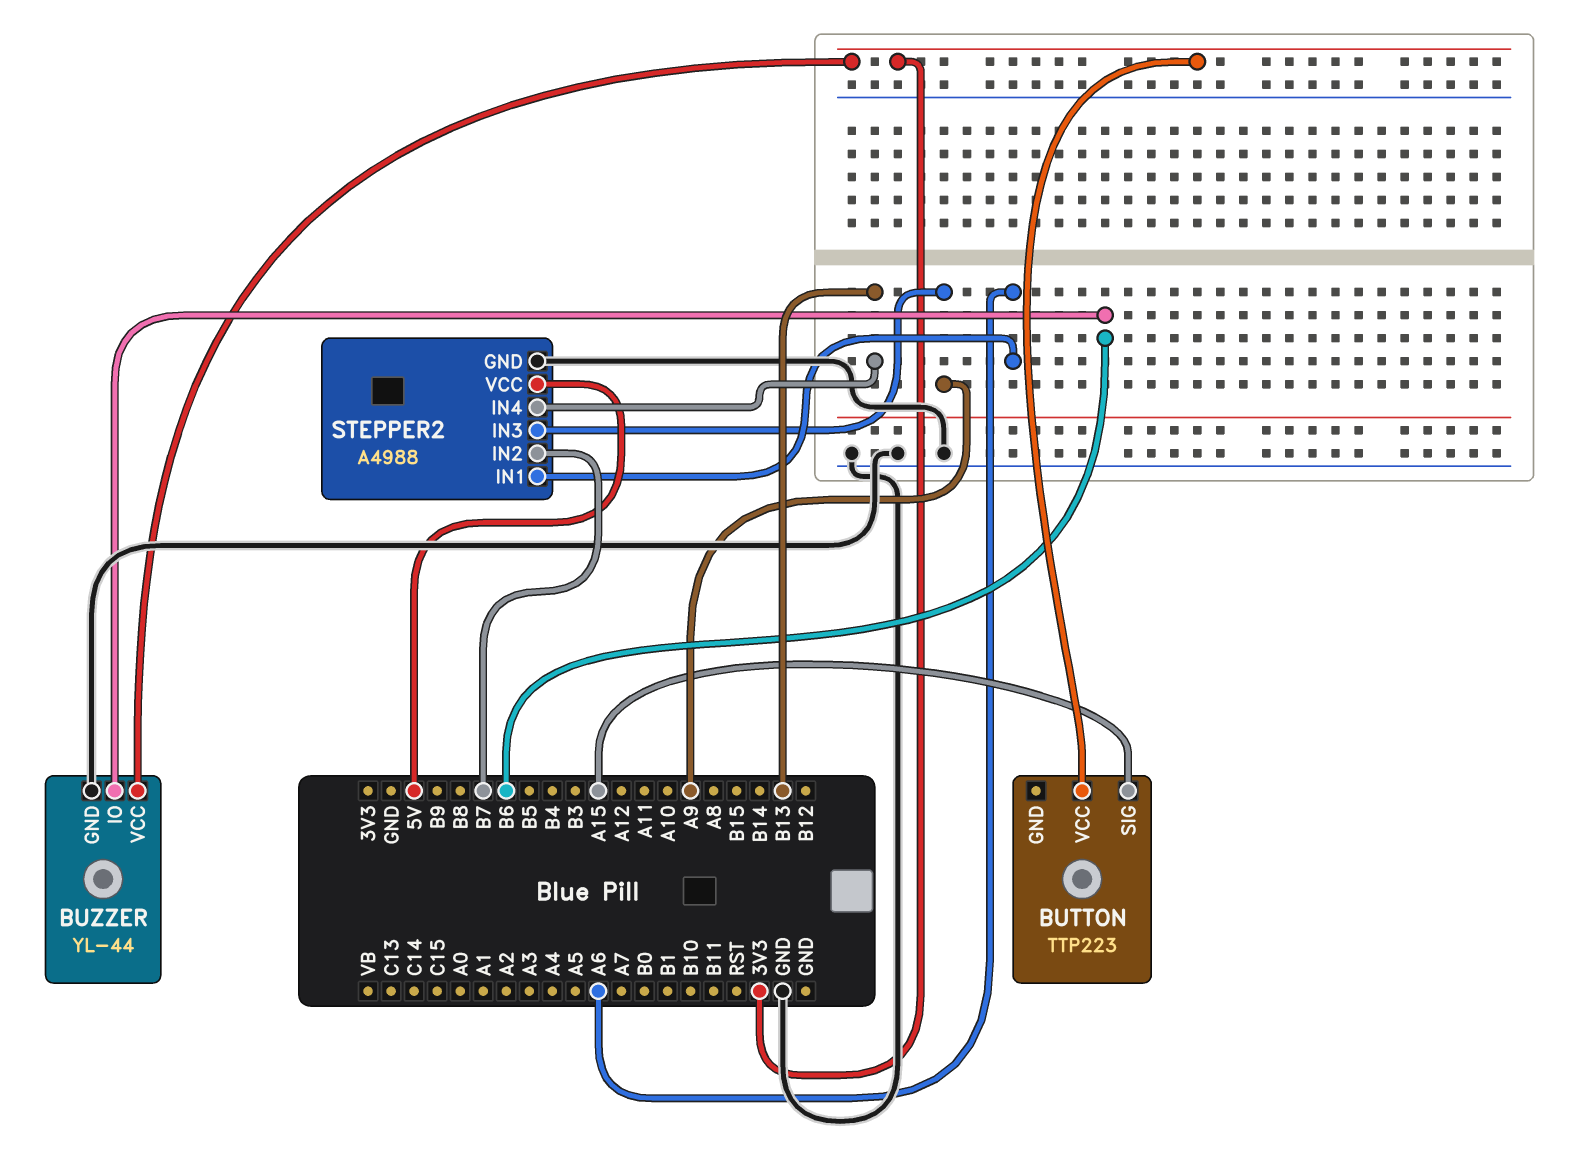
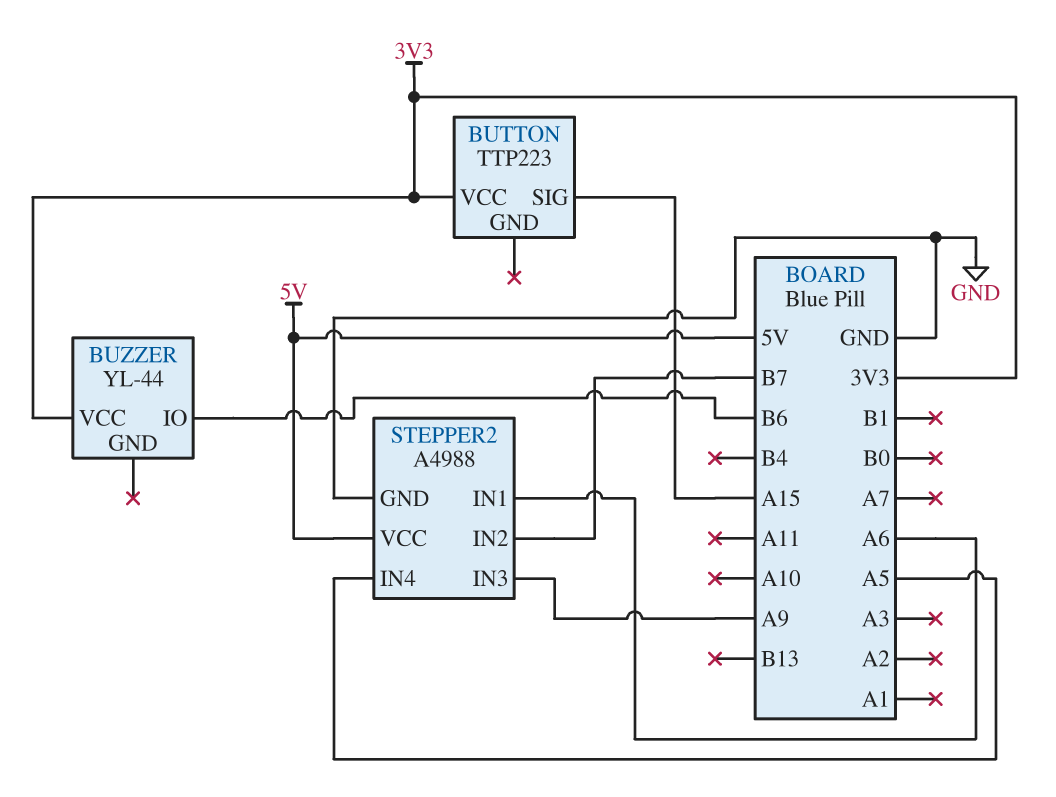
BUZZER pin GND: GND -> none
STEPPER2 pin IN4: B13 -> A5

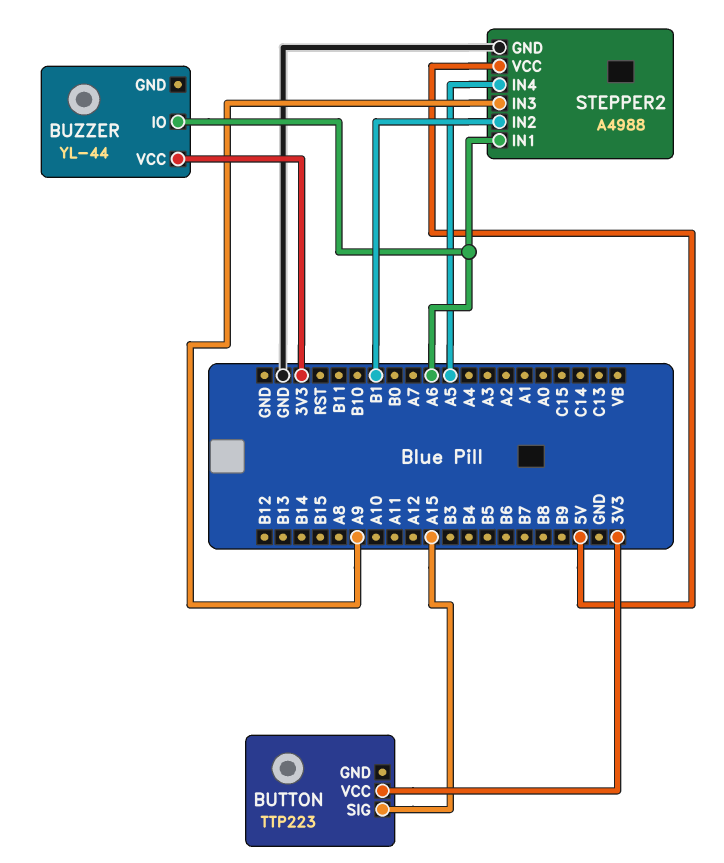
BUZZER pin IO: B6 -> A6
STEPPER2 pin IN2: B7 -> B1

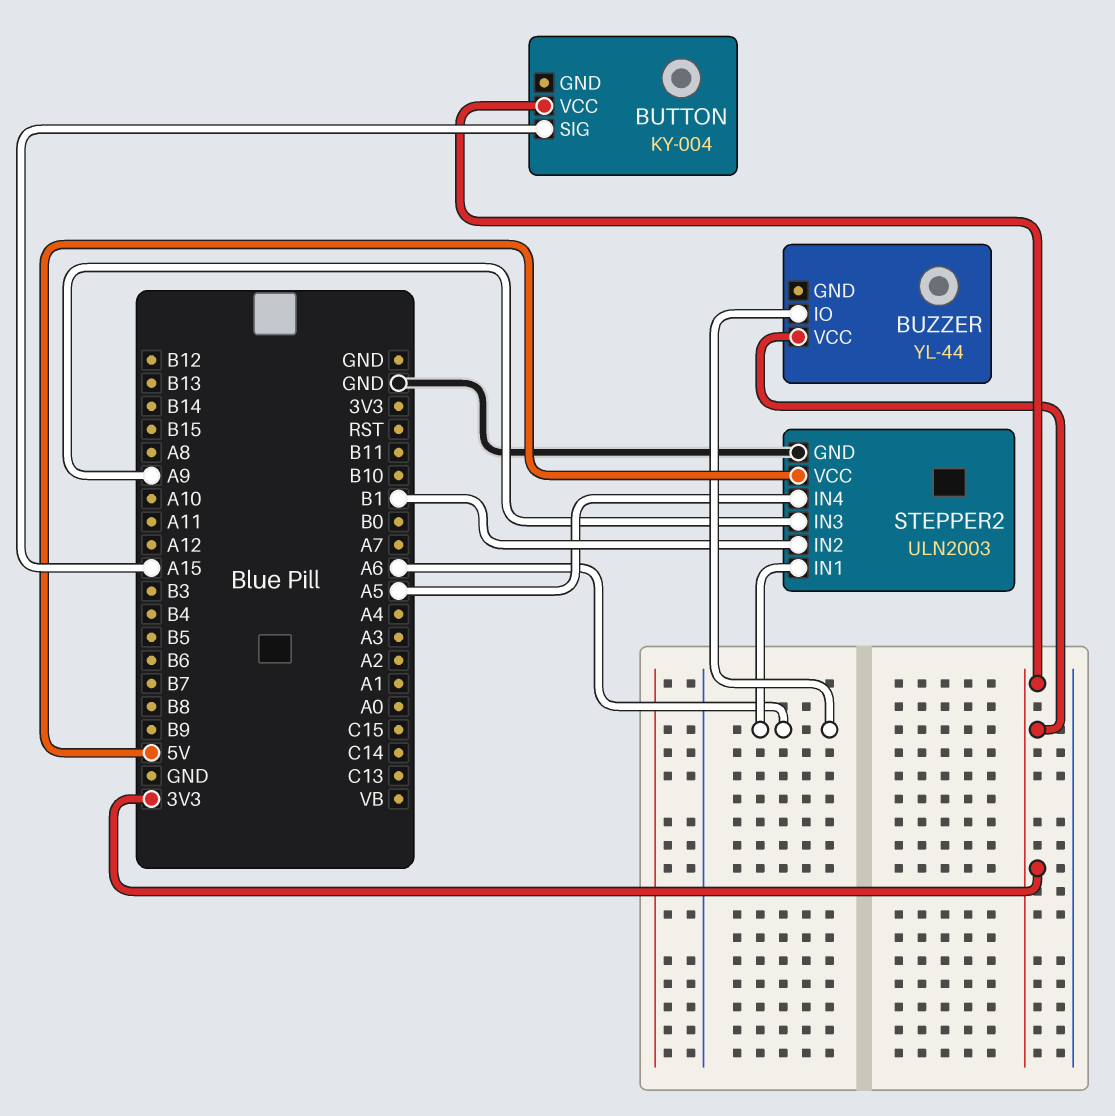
BUTTON: TTP223 -> KY-004
STEPPER2: A4988 -> ULN2003

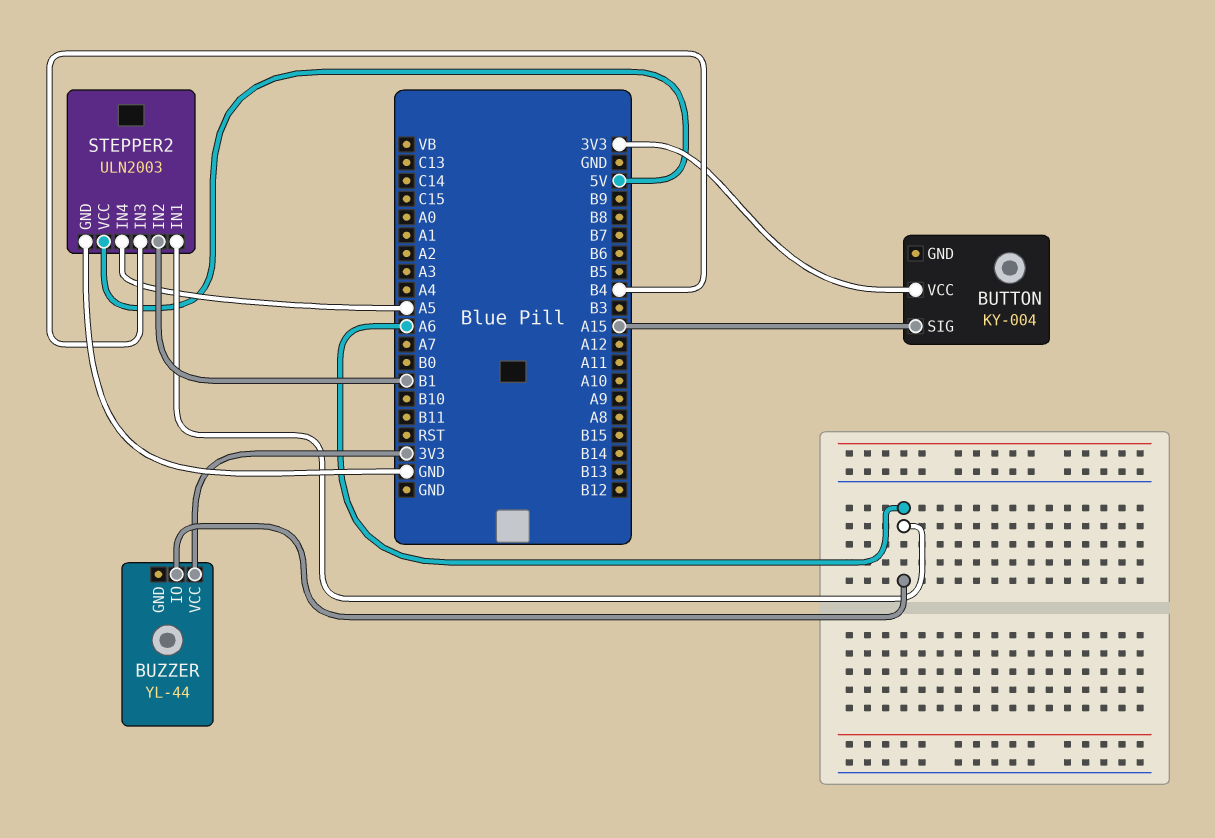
STEPPER2 pin IN3: A9 -> B4

